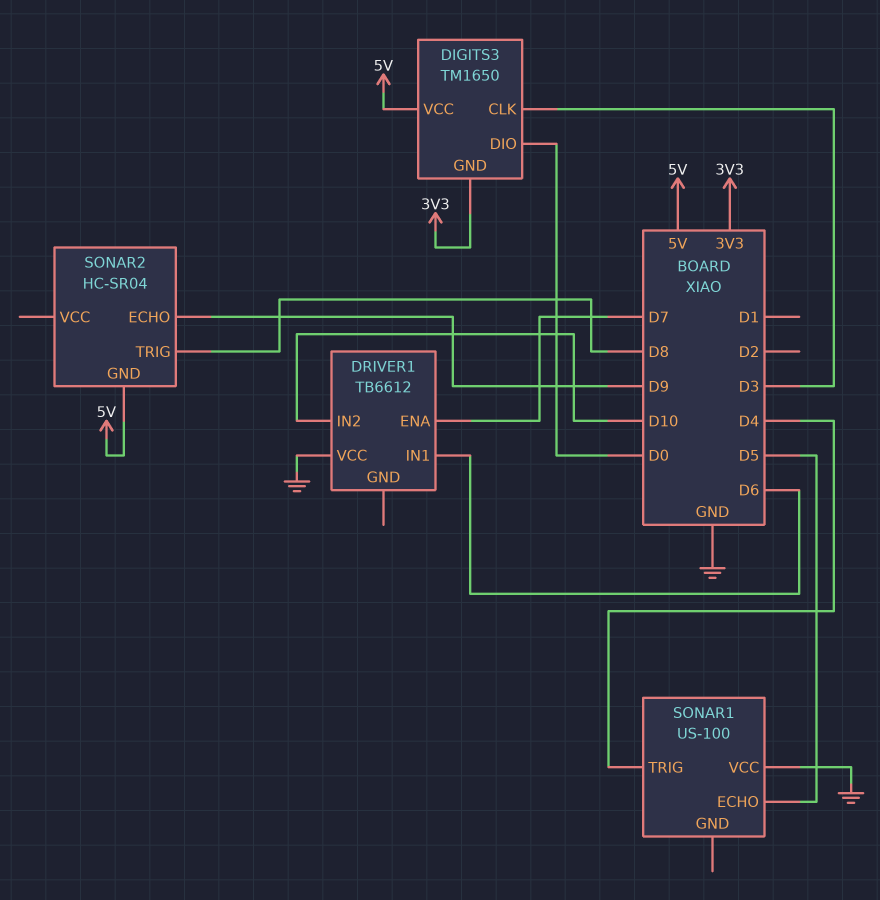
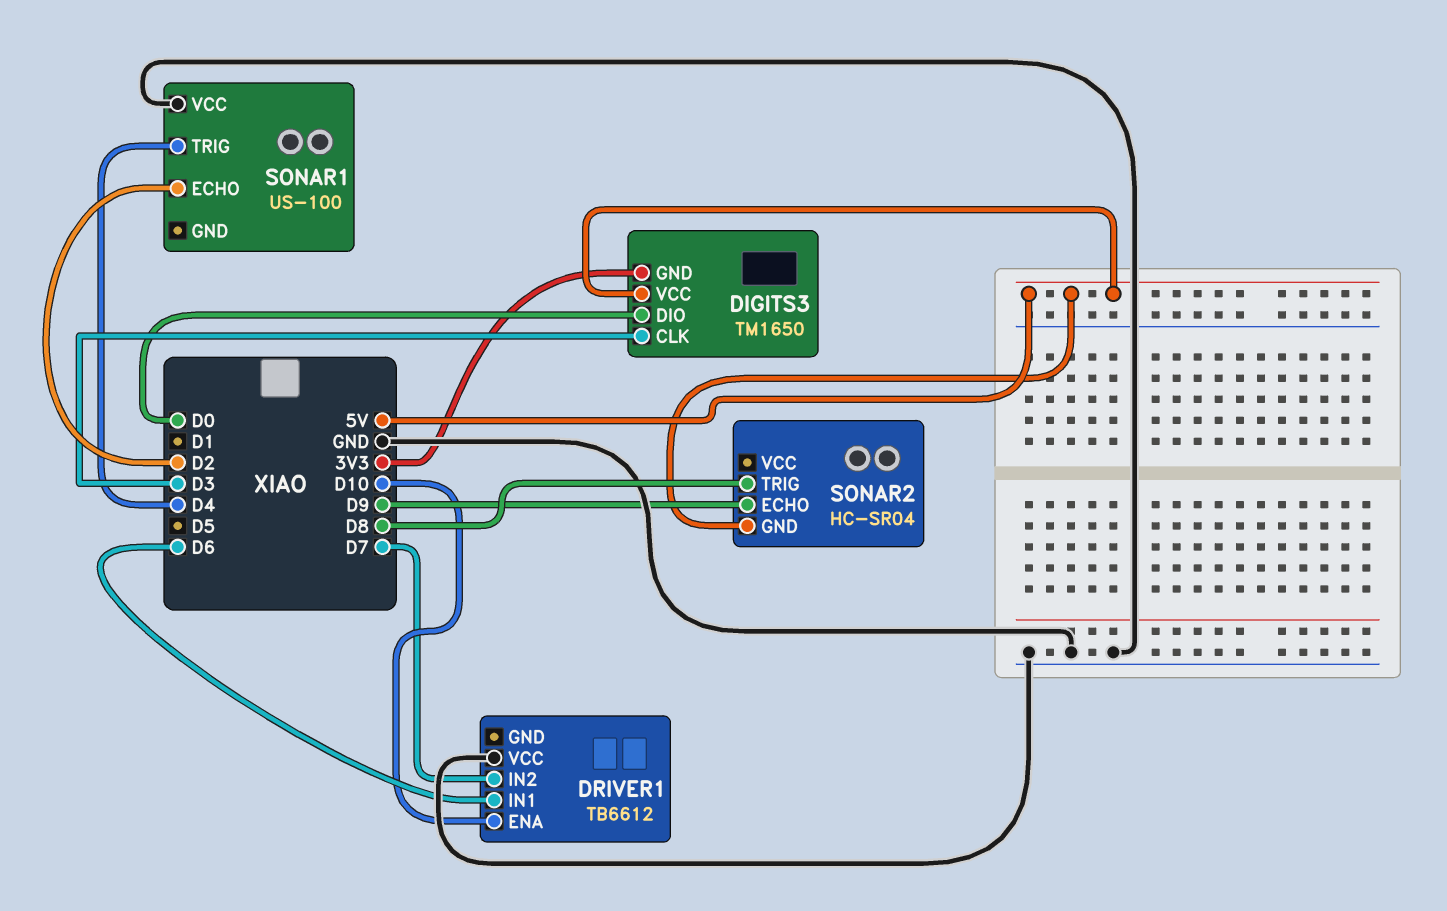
DRIVER1 pin ENA: D7 -> D10
DRIVER1 pin IN2: D10 -> D7
SONAR1 pin ECHO: D5 -> D2

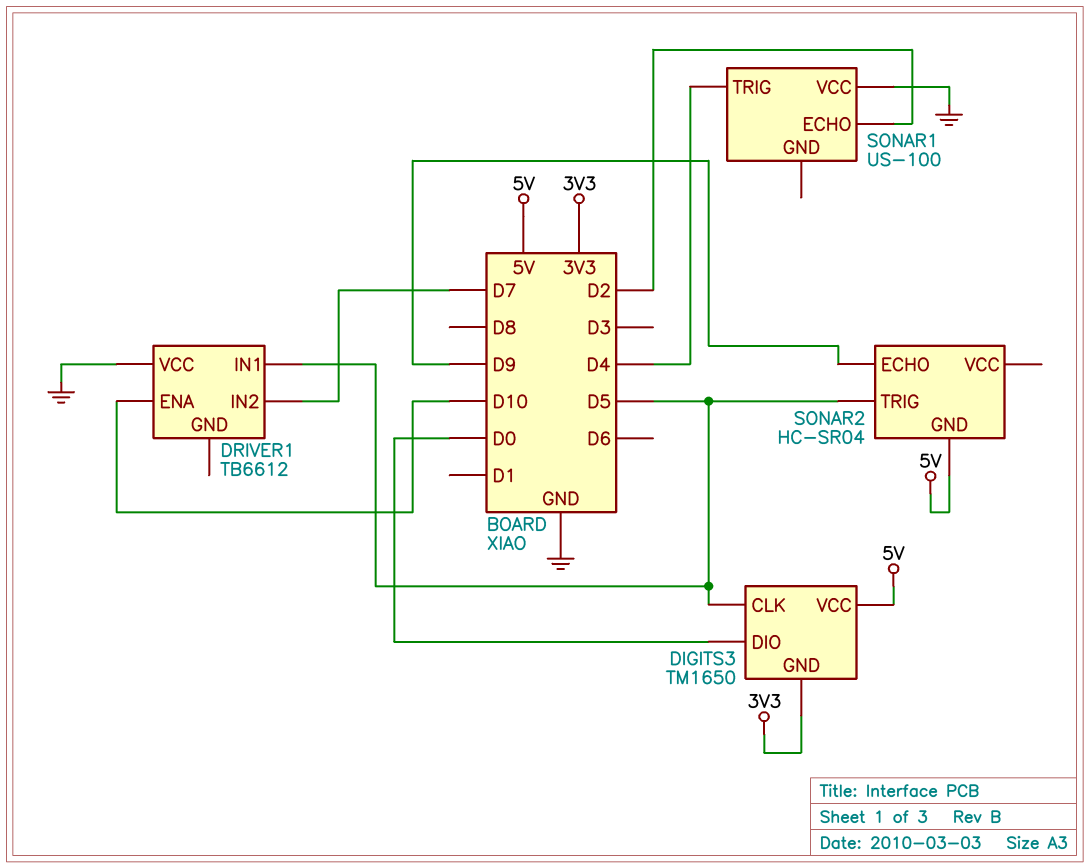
DIGITS3 pin CLK: D3 -> D5
DRIVER1 pin IN1: D6 -> D5
SONAR2 pin TRIG: D8 -> D5

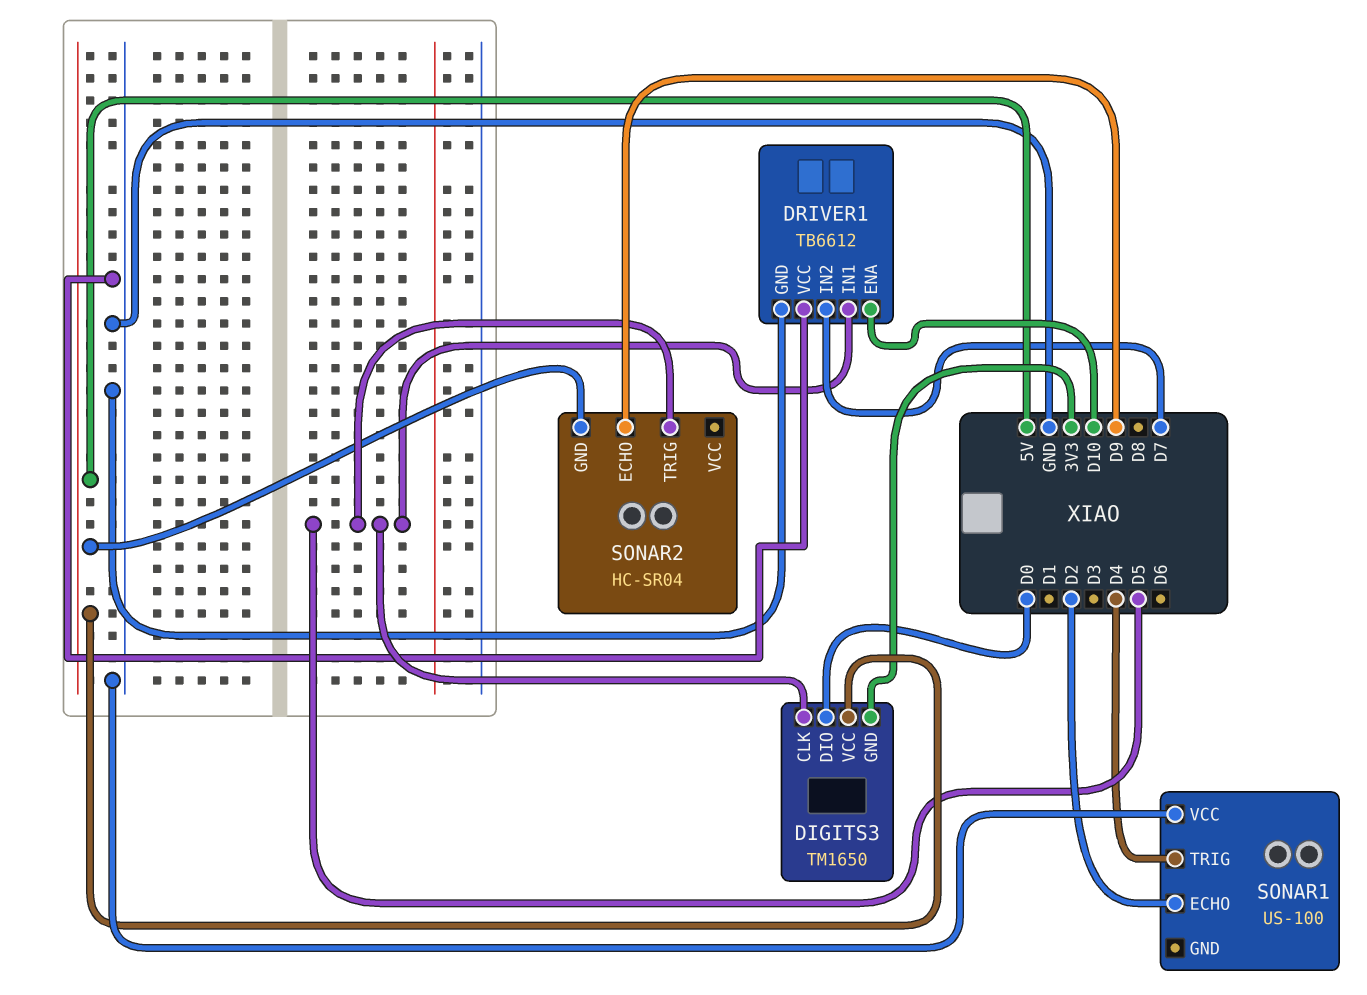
DRIVER1 pin GND: none -> GND

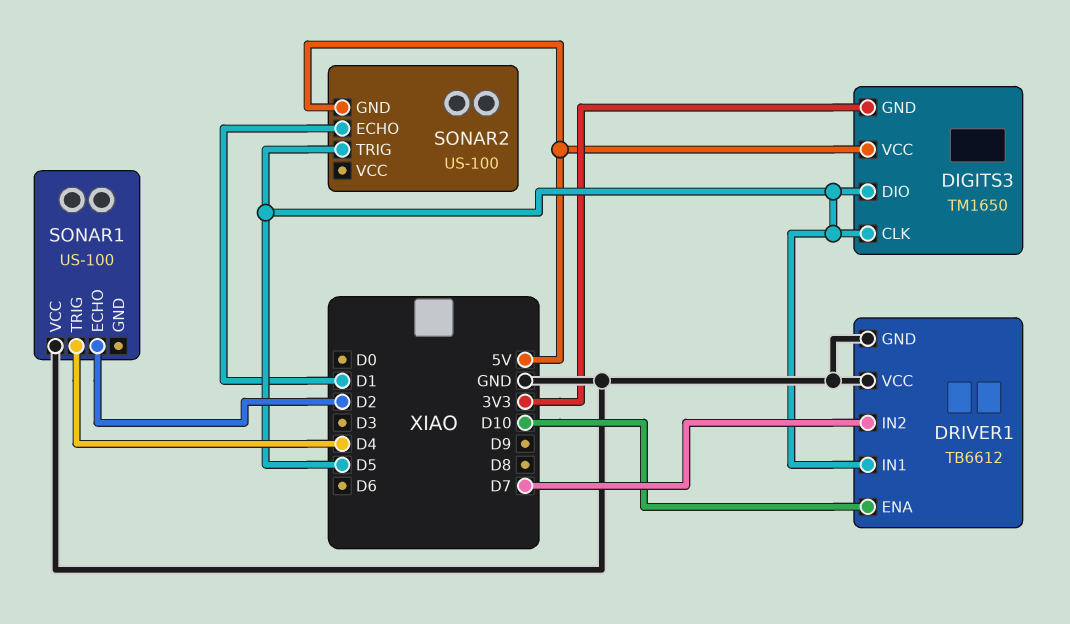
DIGITS3 pin DIO: D0 -> D5
SONAR2: HC-SR04 -> US-100
SONAR2 pin ECHO: D9 -> D1

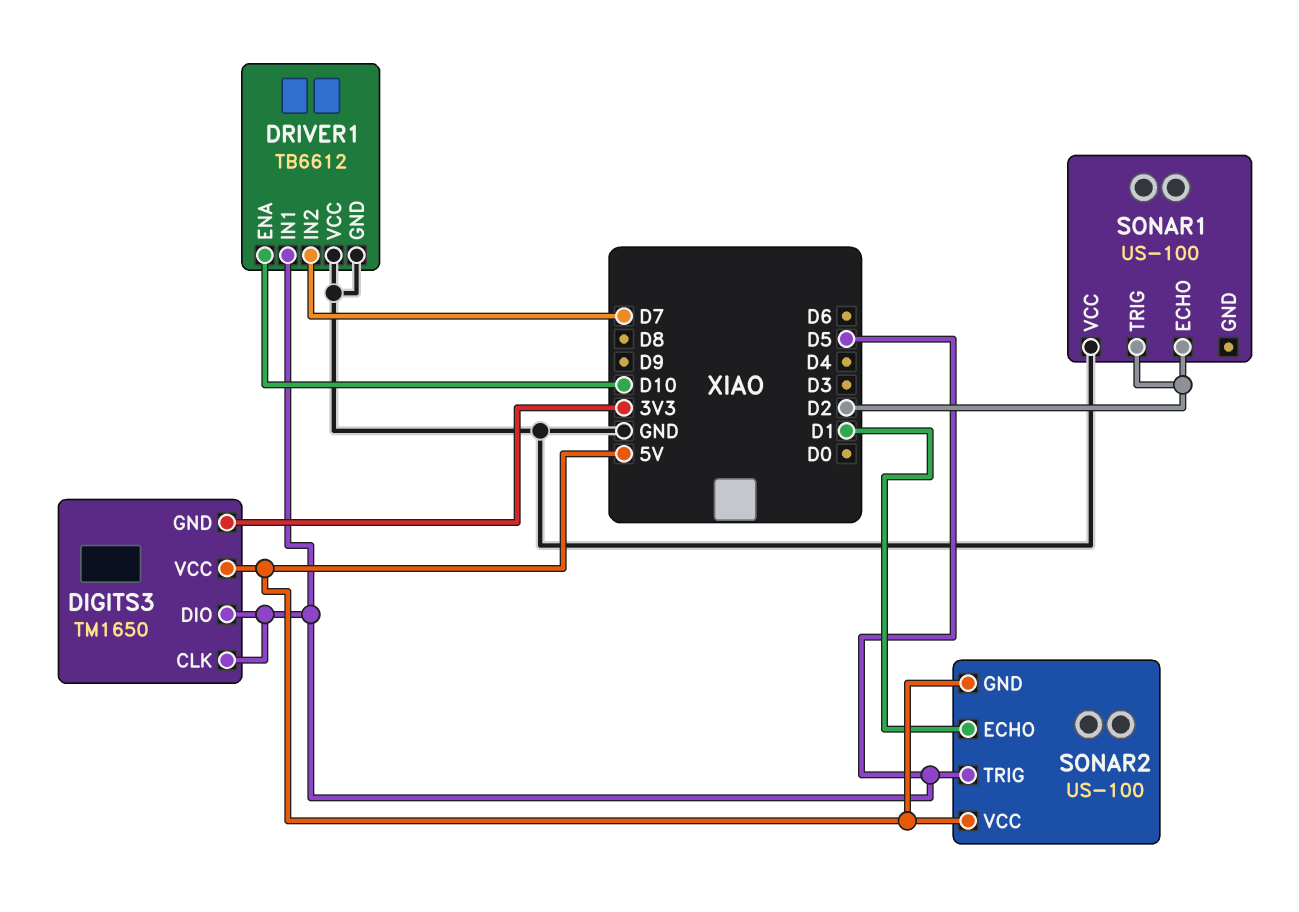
SONAR1 pin TRIG: D4 -> D2
SONAR2 pin VCC: none -> 5V

